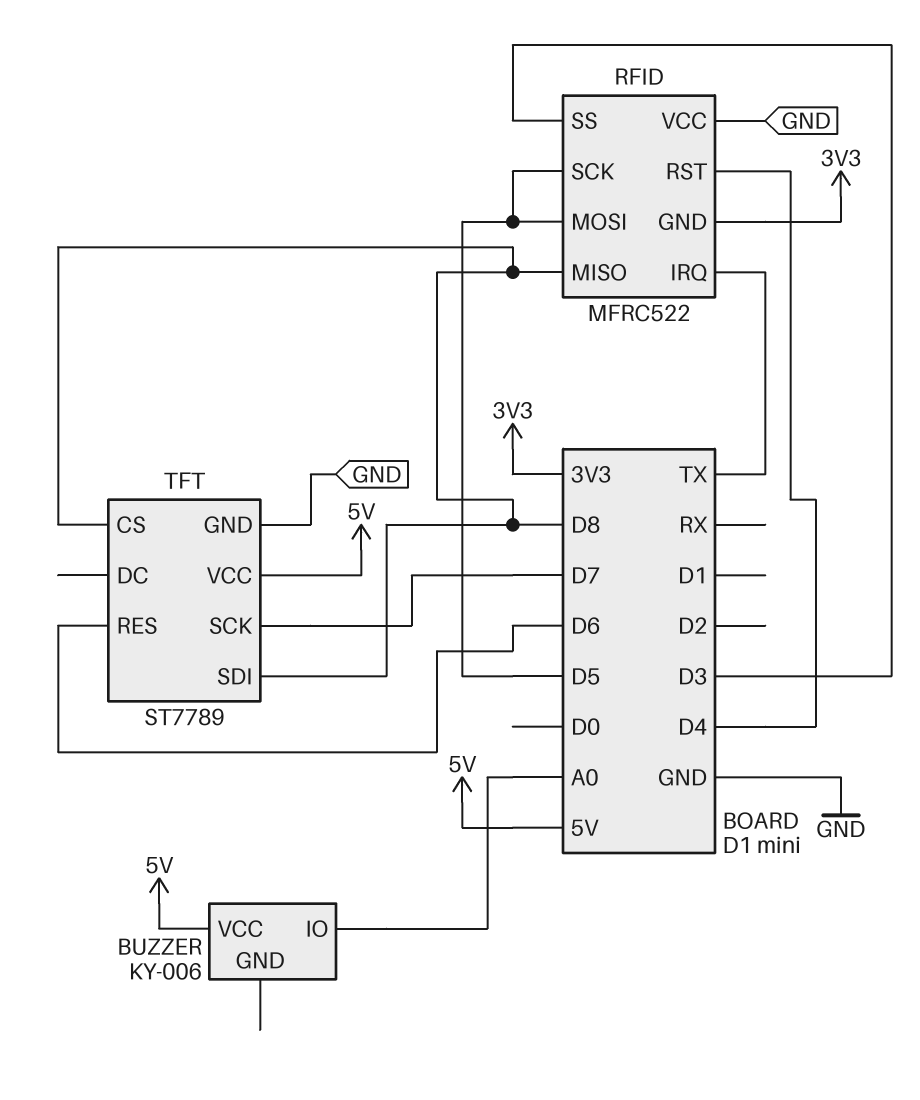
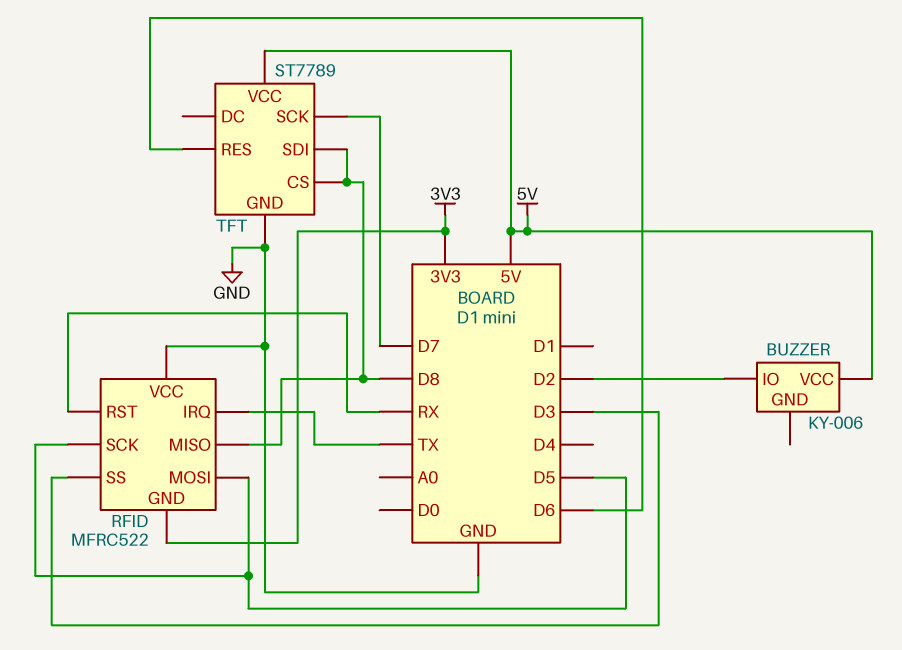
BUZZER pin IO: A0 -> D2
RFID pin RST: D4 -> RX

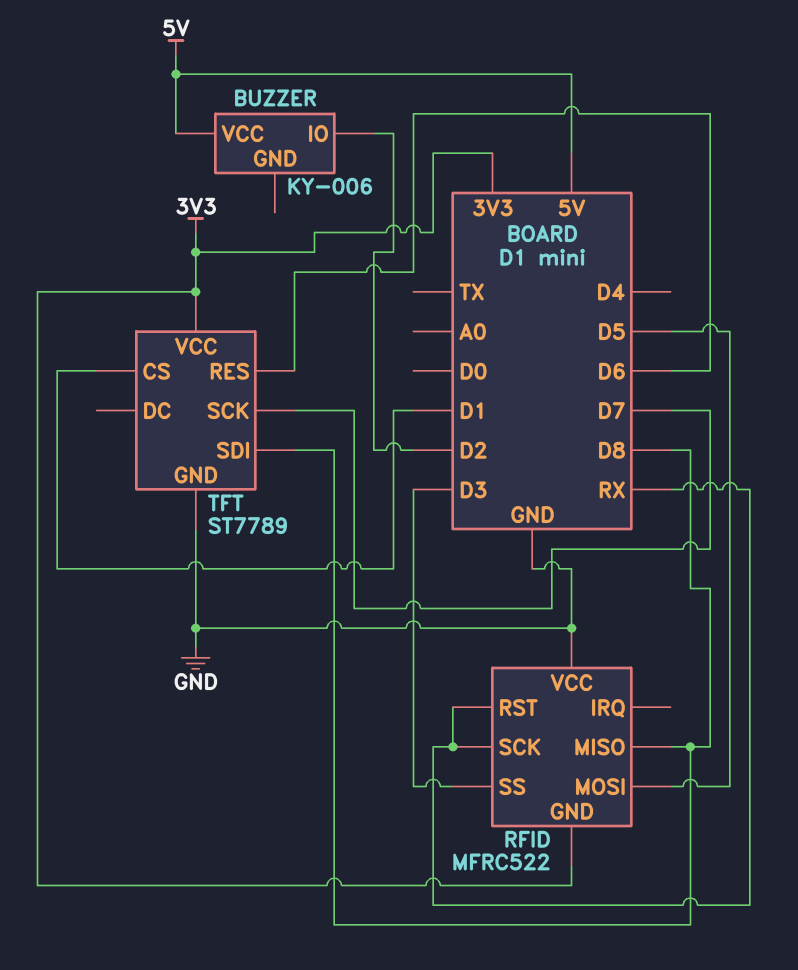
RFID pin IRQ: TX -> none
RFID pin SCK: D5 -> RX
TFT pin CS: D8 -> D1
TFT pin VCC: 5V -> 3V3

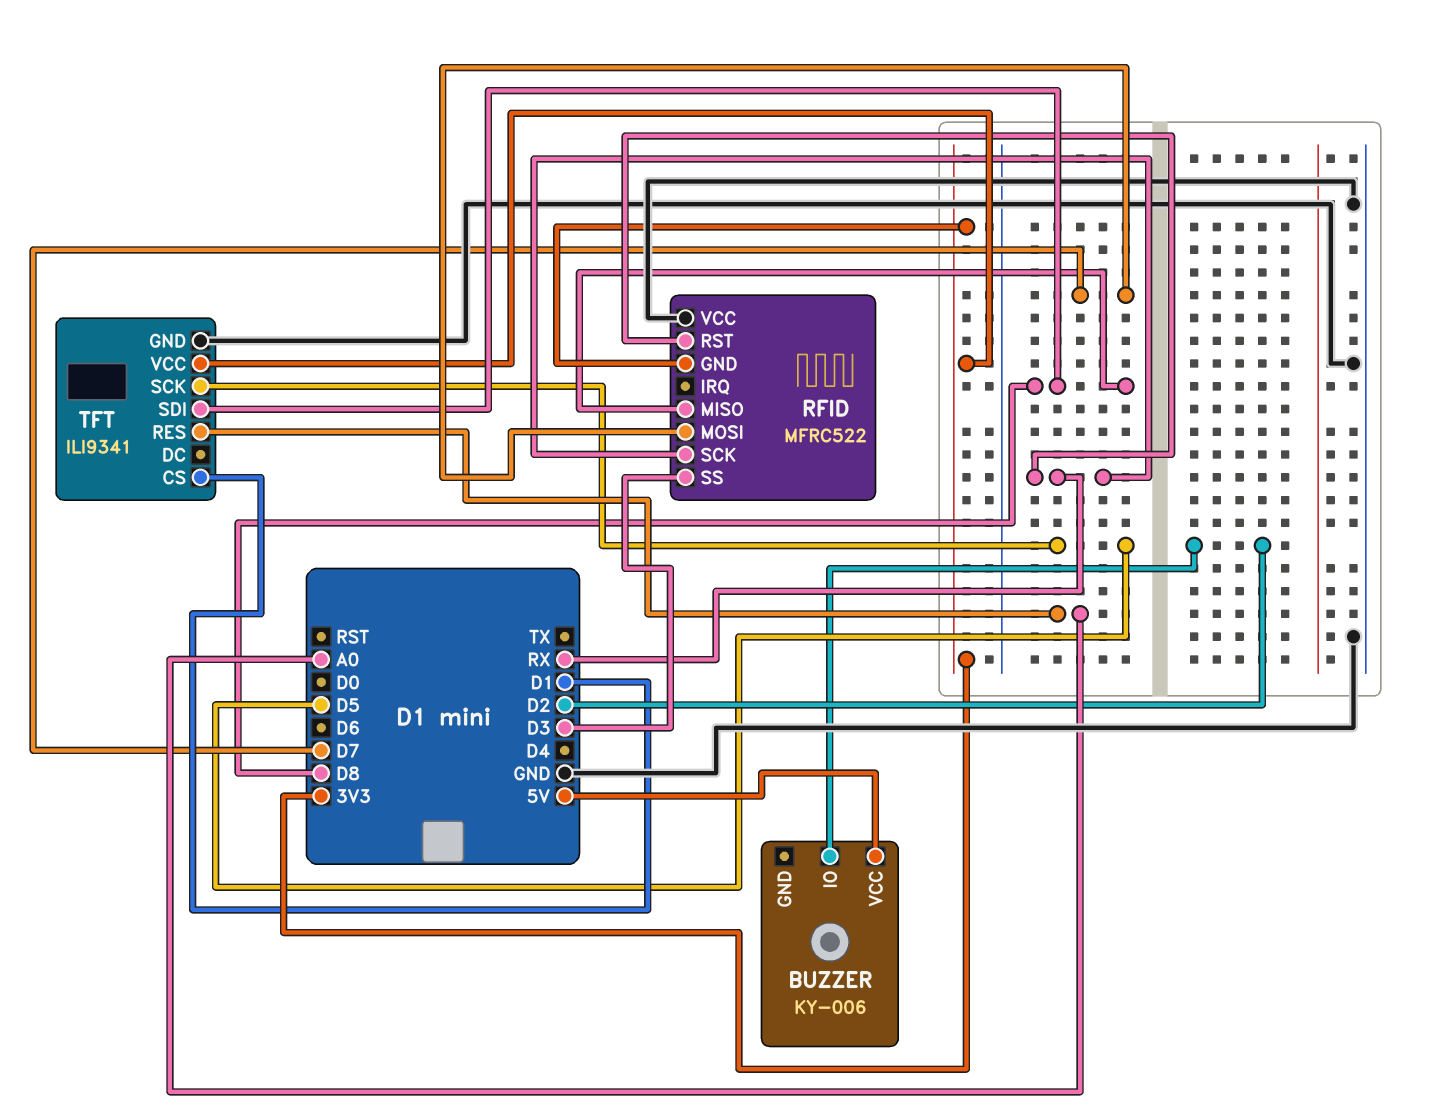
RFID pin MOSI: D5 -> D7
TFT: ST7789 -> ILI9341
TFT pin RES: D6 -> A0
TFT pin SCK: D7 -> D5

